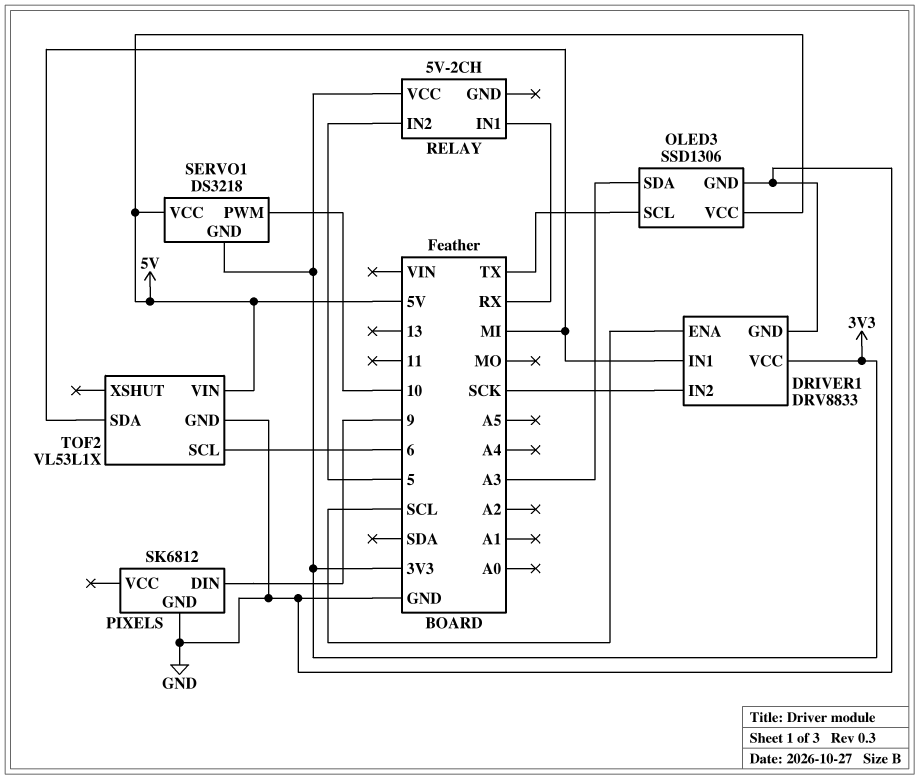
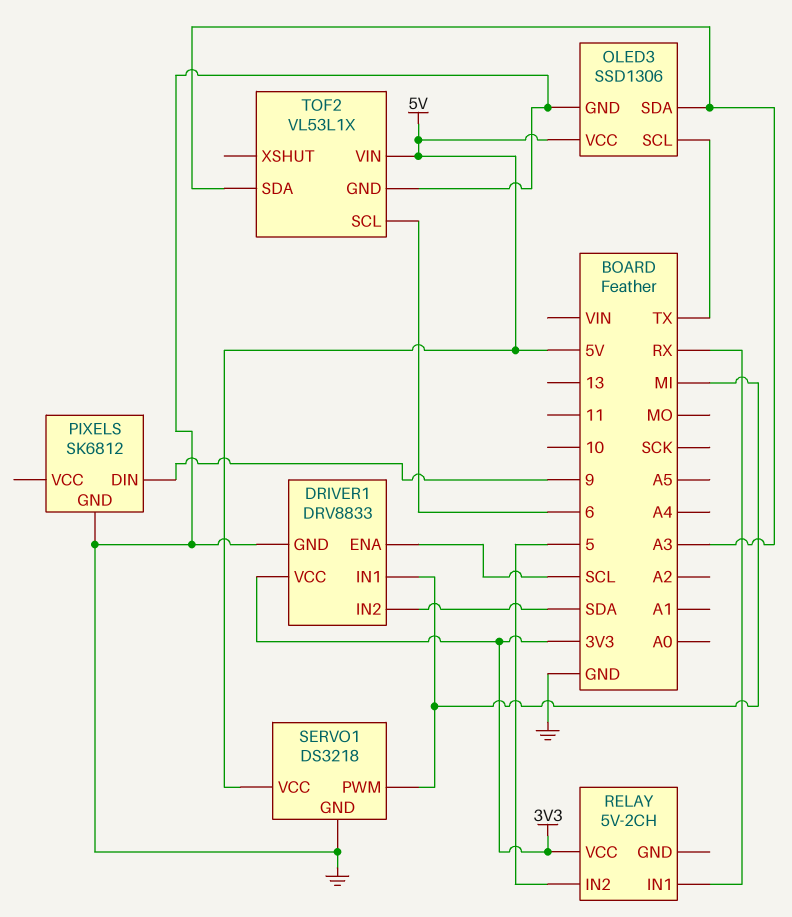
DRIVER1 pin IN2: SCK -> SDA
SERVO1 pin GND: 3V3 -> GND
SERVO1 pin PWM: 10 -> MI
TOF2 pin SDA: MI -> A3

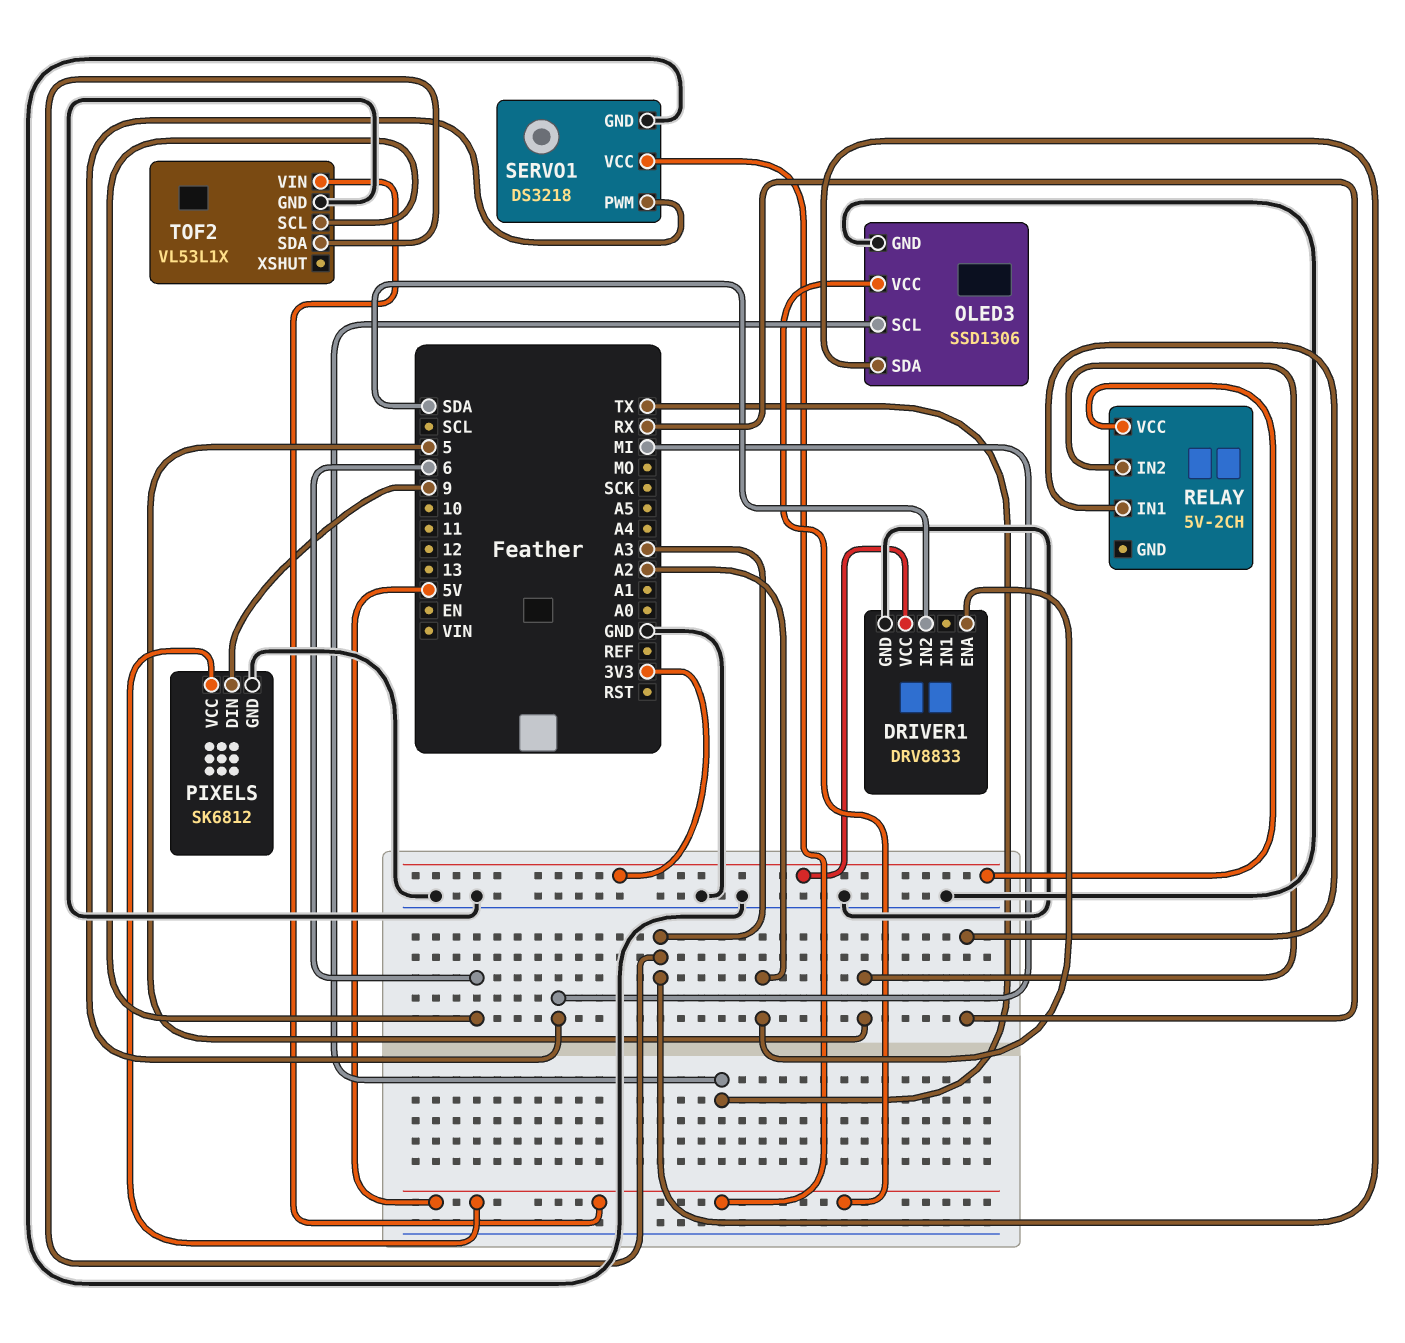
DRIVER1 pin ENA: SCL -> A2
DRIVER1 pin IN1: MI -> none
PIXELS pin VCC: none -> 5V

